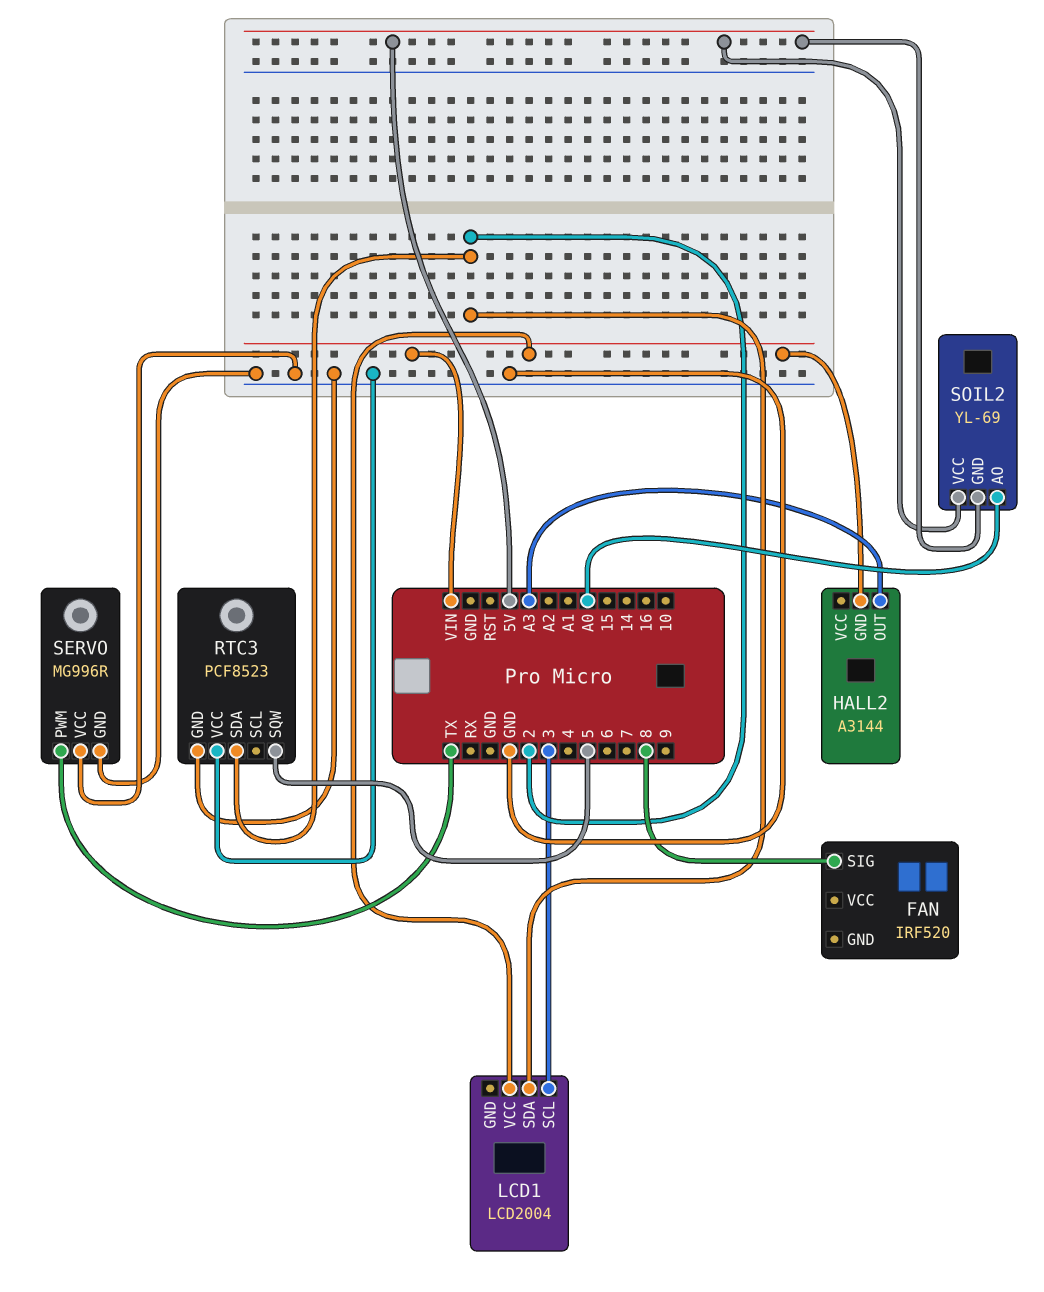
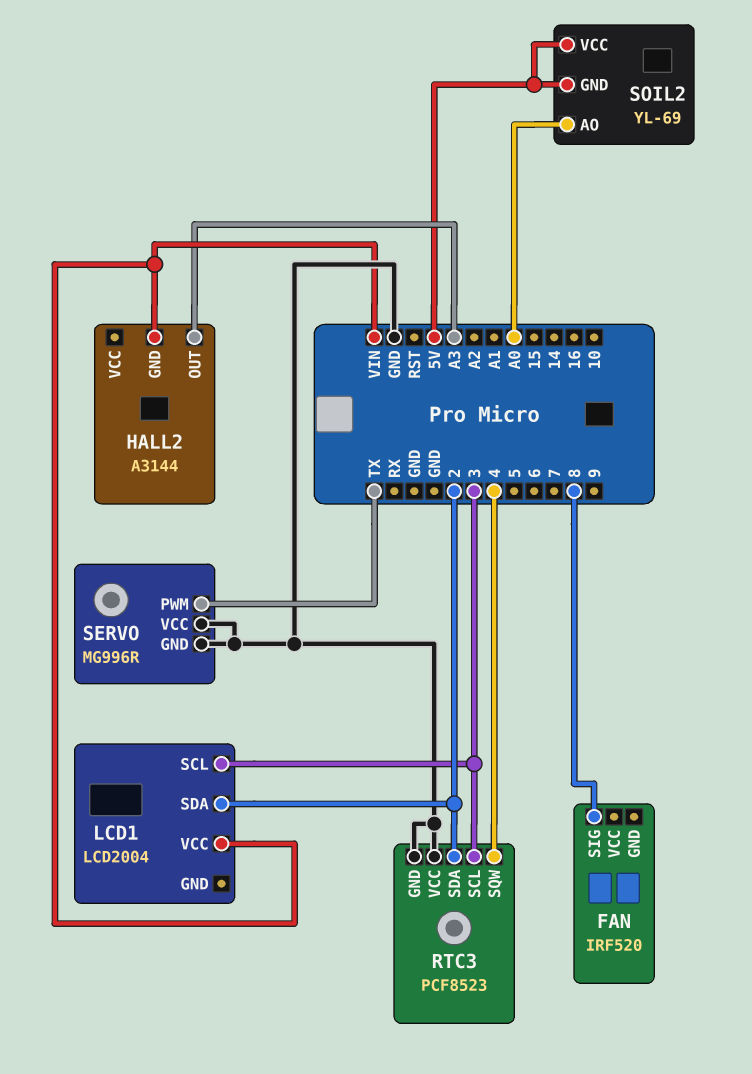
RTC3 pin SCL: none -> 3
RTC3 pin SQW: 5 -> 4

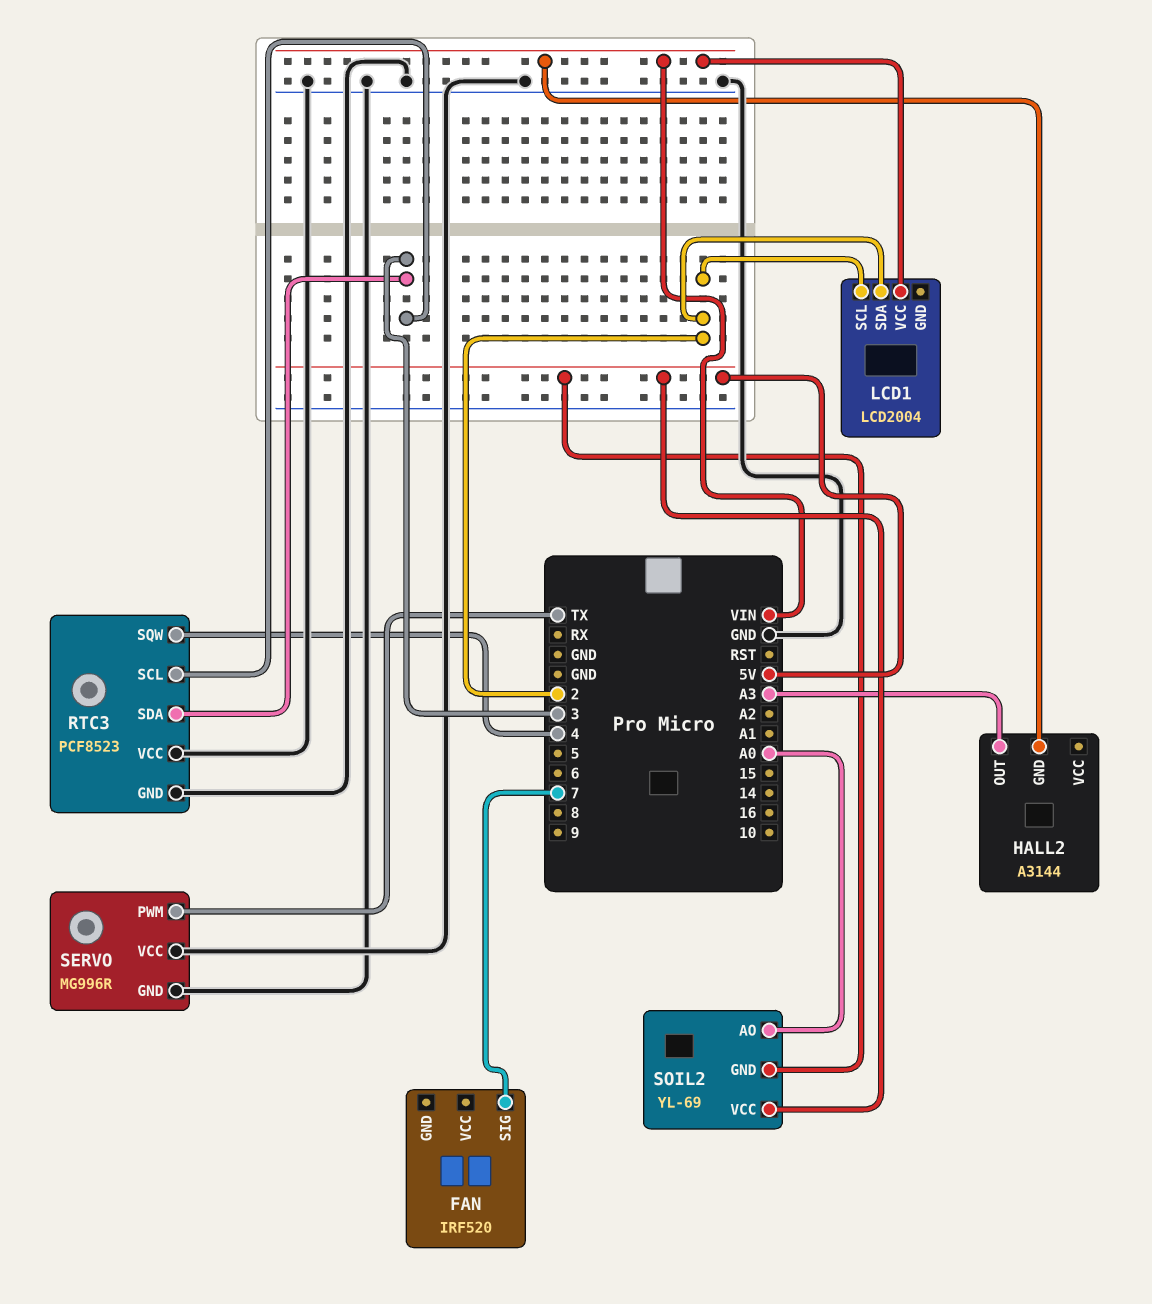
FAN pin SIG: 8 -> 7
LCD1 pin SCL: 3 -> 2
RTC3 pin SDA: 2 -> 3

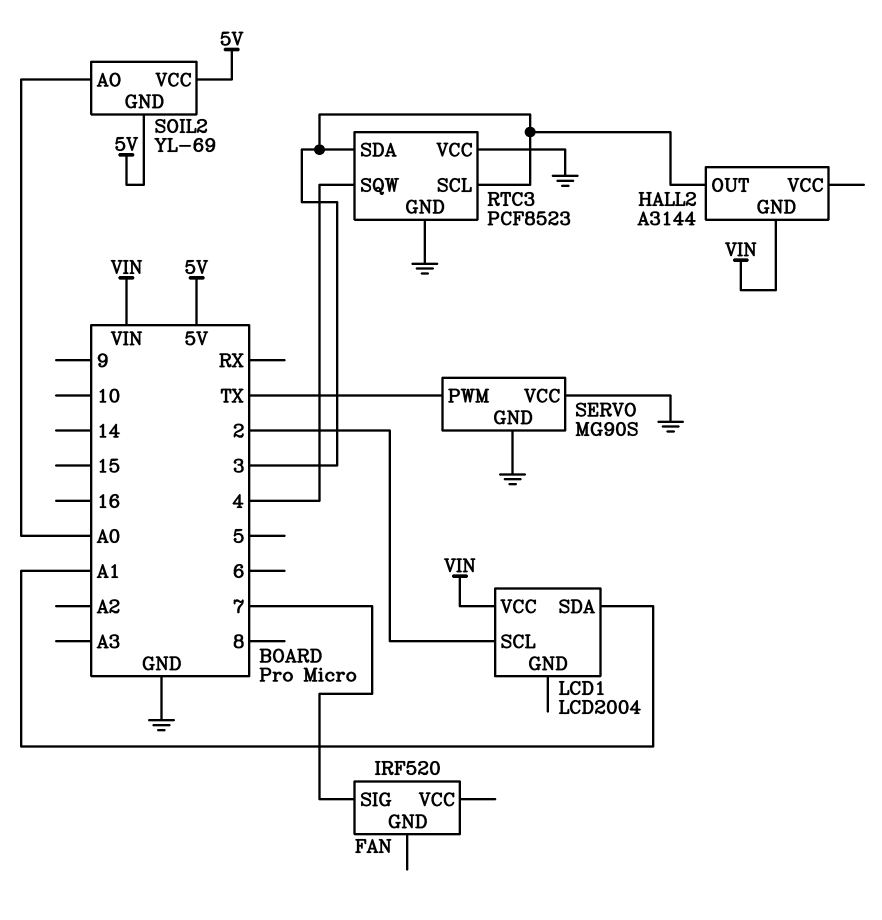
HALL2 pin OUT: A3 -> 3
LCD1 pin SDA: 2 -> A1
SERVO: MG996R -> MG90S

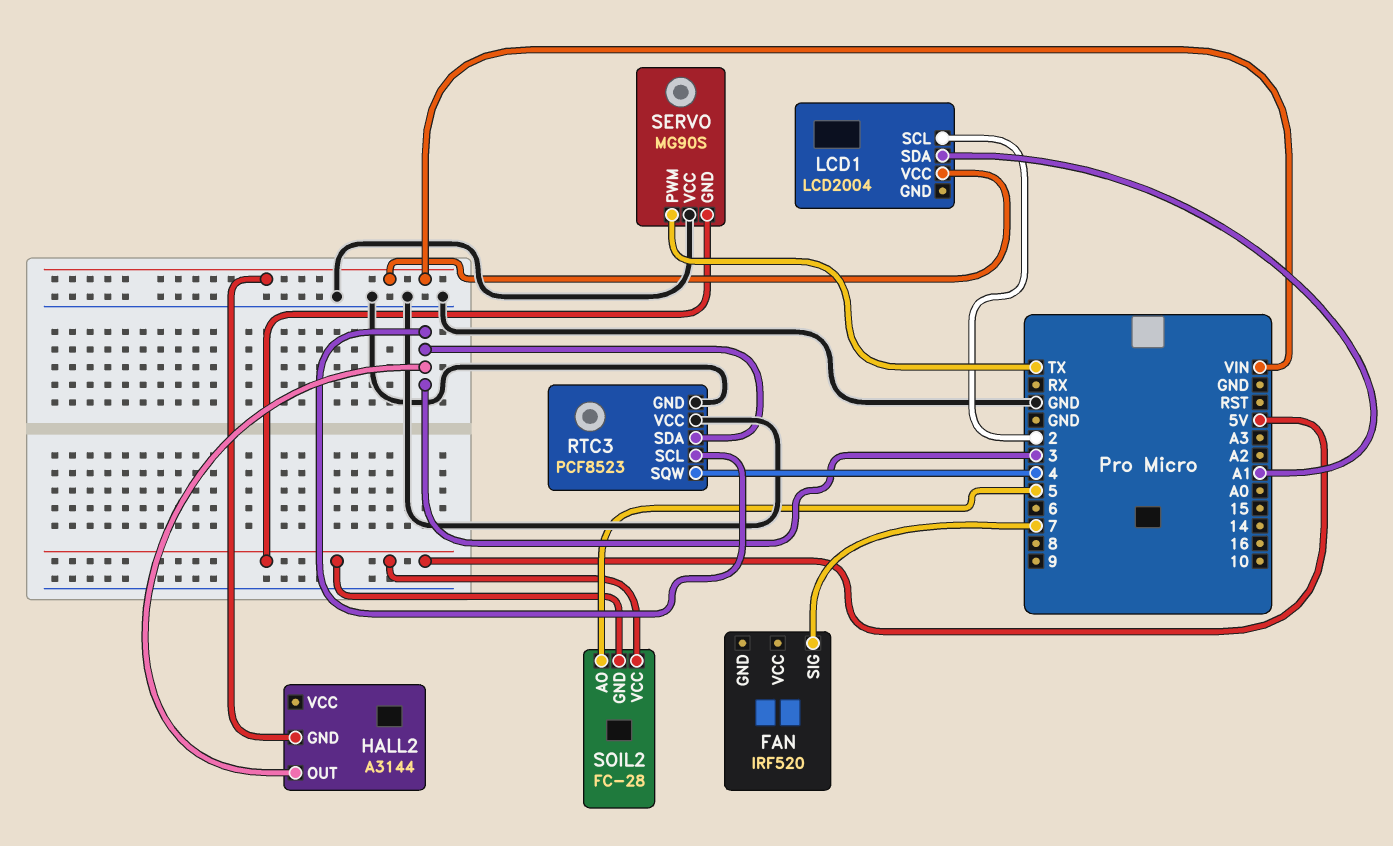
SERVO pin GND: GND -> 5V
SOIL2: YL-69 -> FC-28
SOIL2 pin AO: A0 -> 5

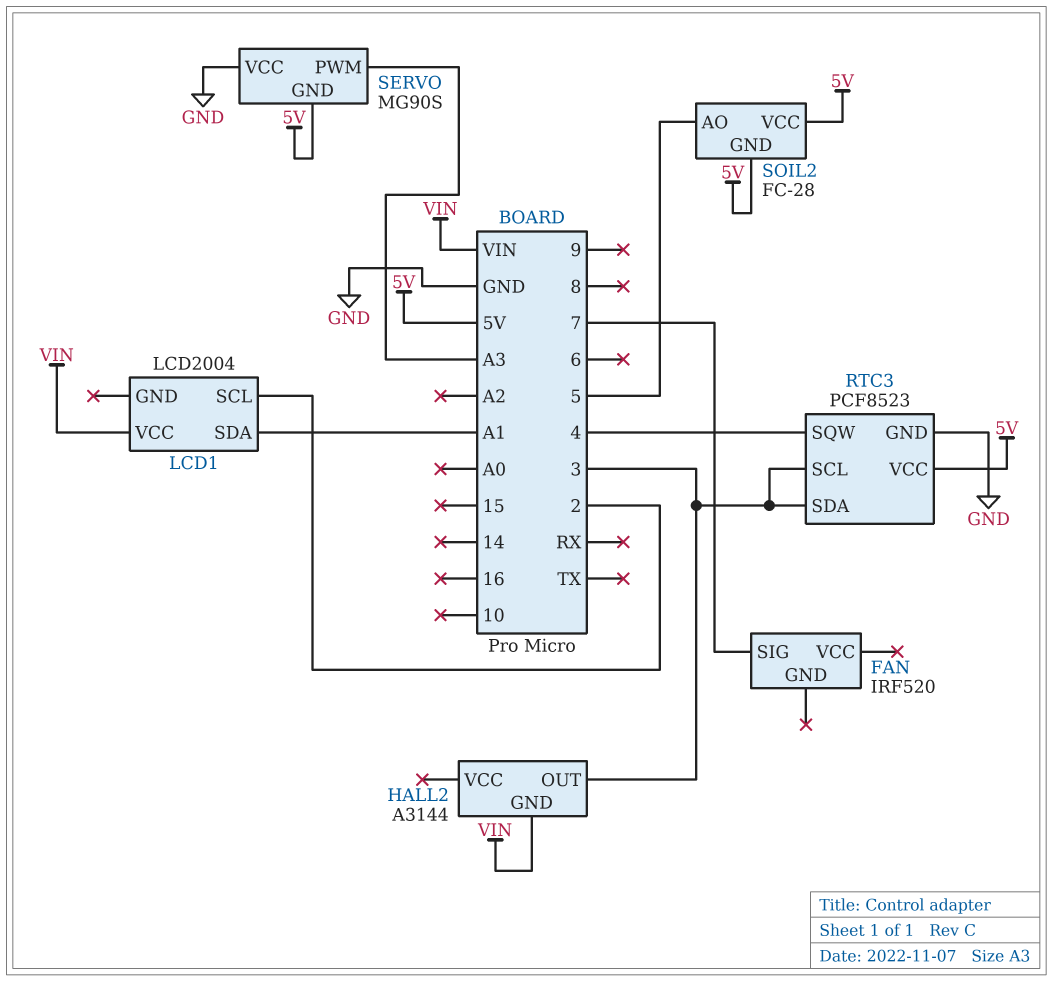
RTC3 pin VCC: GND -> 5V
SERVO pin PWM: TX -> A3

